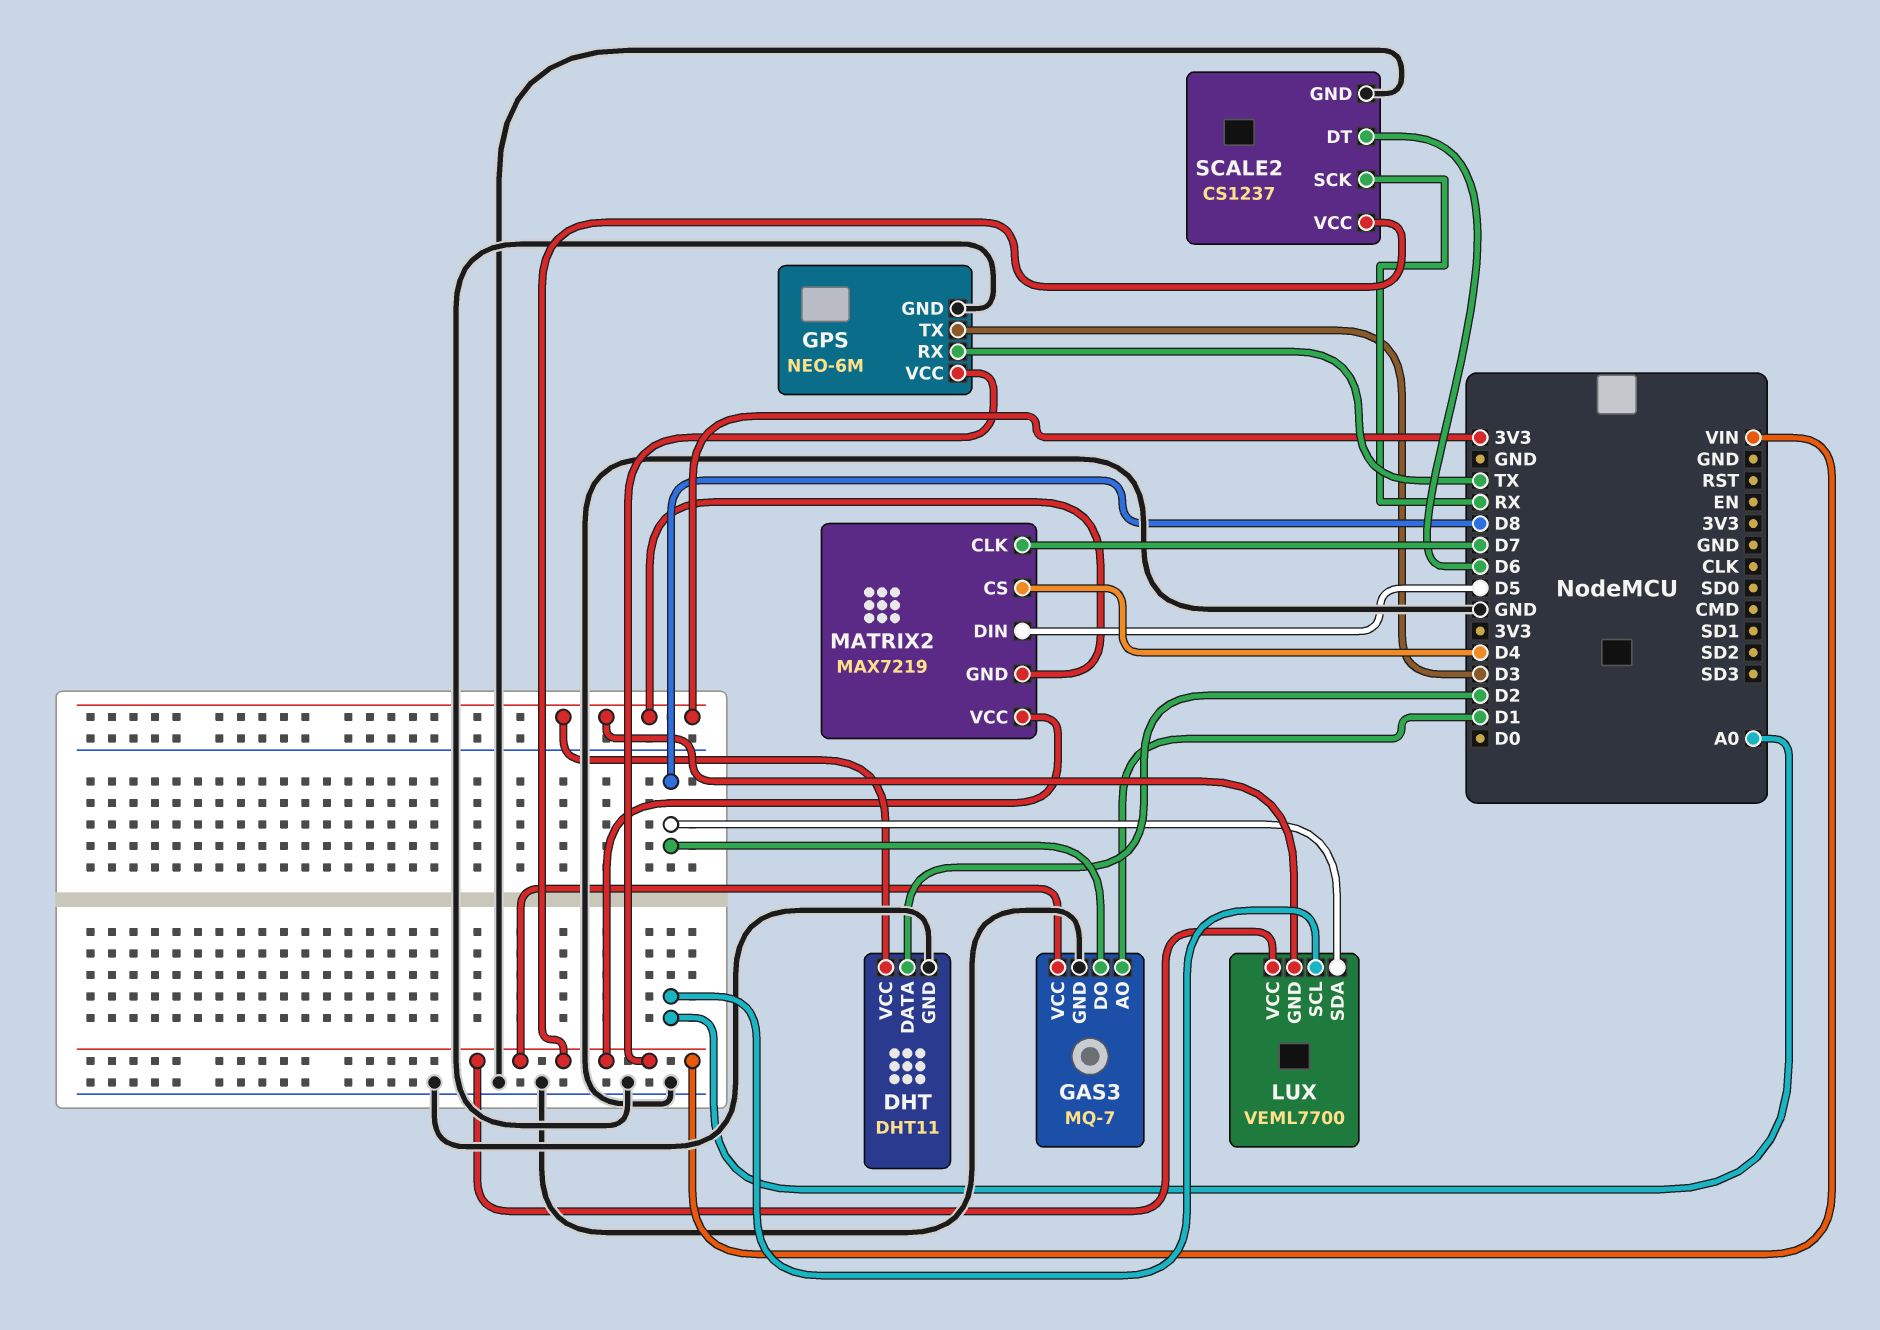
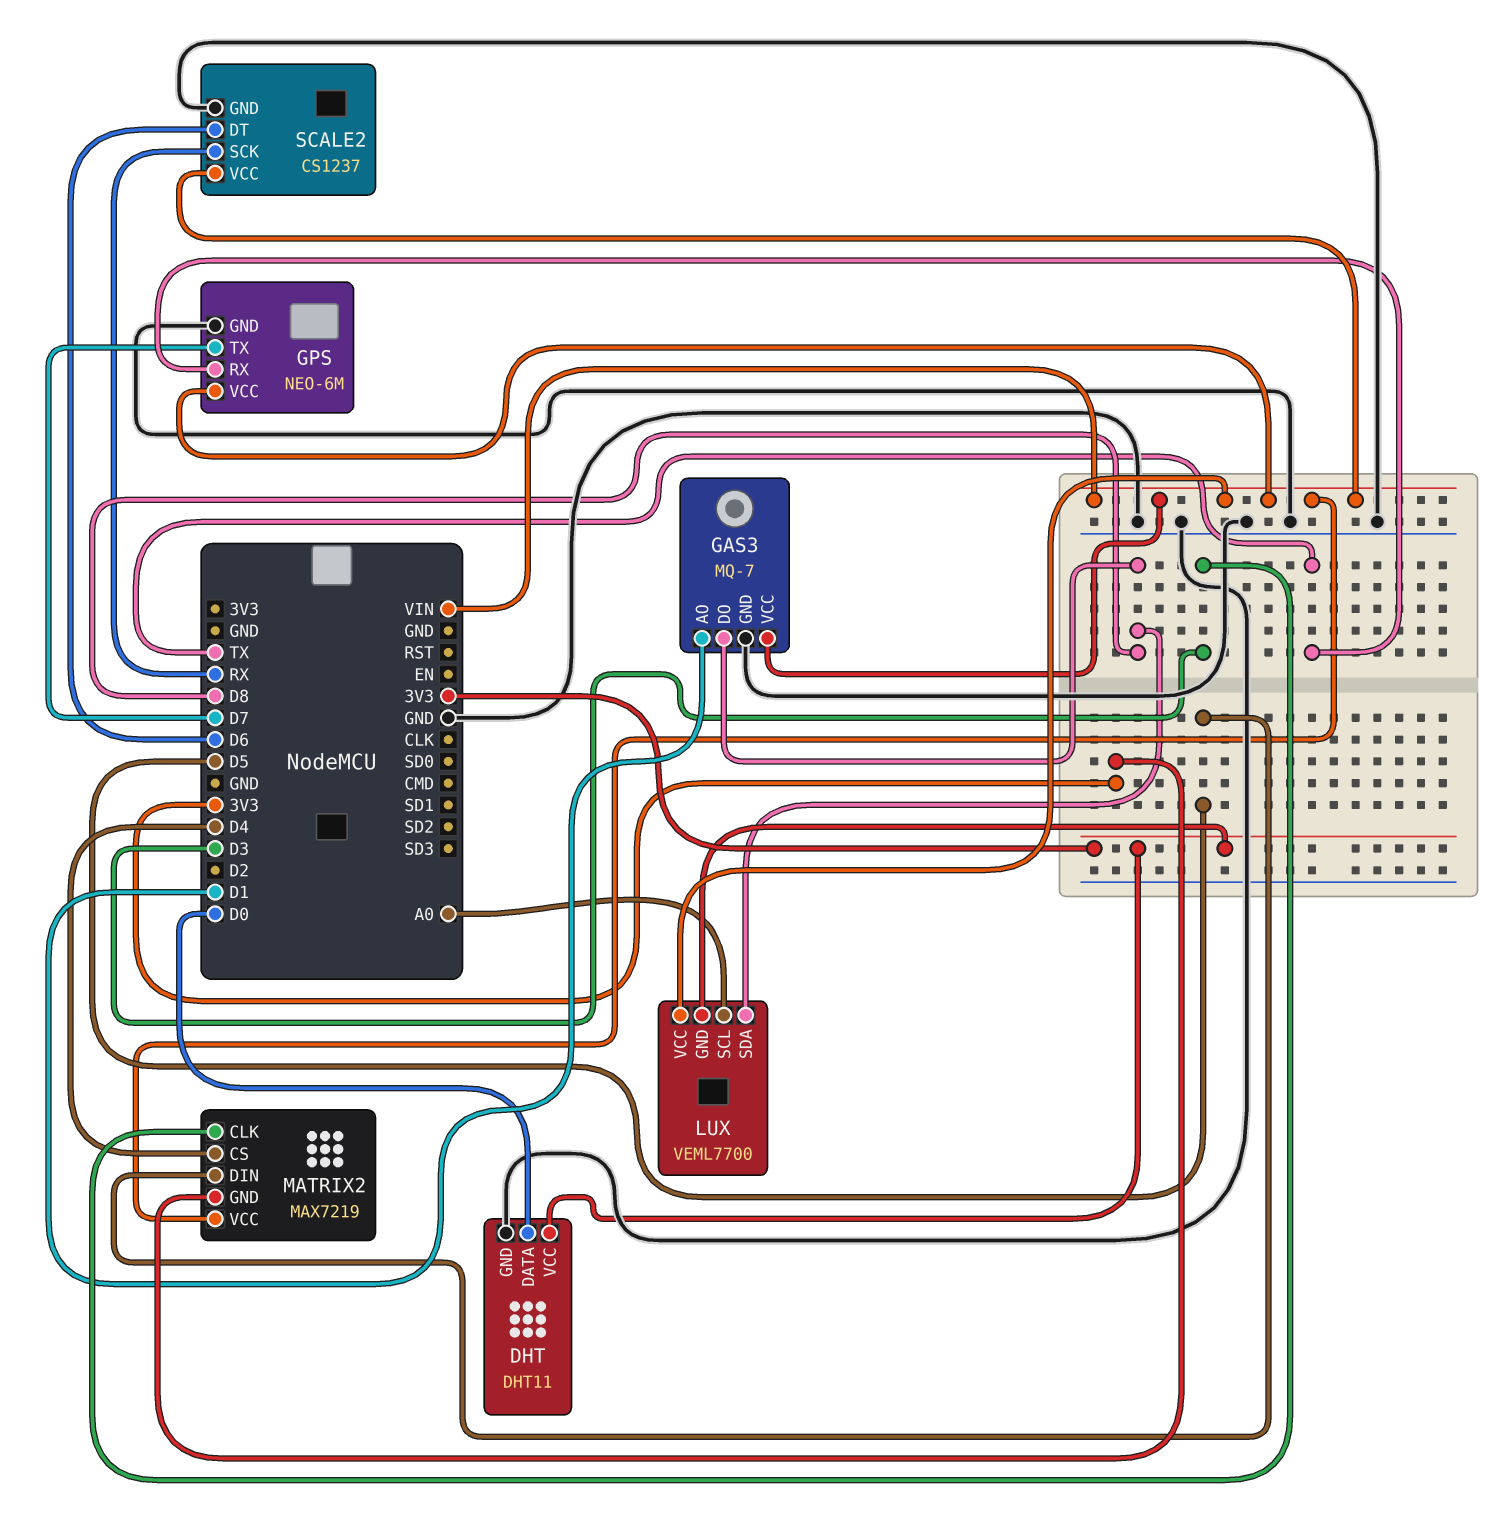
DHT pin DATA: D2 -> D0
GPS pin TX: D3 -> D7
MATRIX2 pin CLK: D7 -> D3

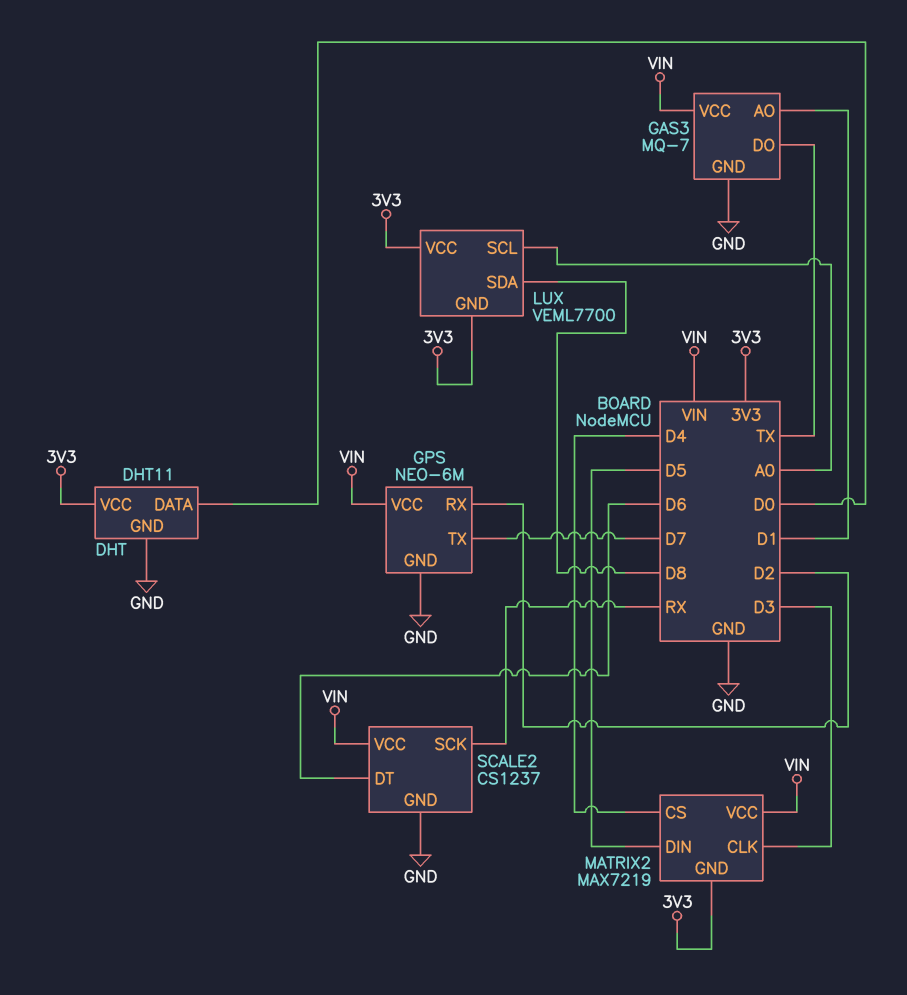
GAS3 pin DO: D8 -> TX
GPS pin RX: TX -> D2
LUX pin VCC: VIN -> 3V3

